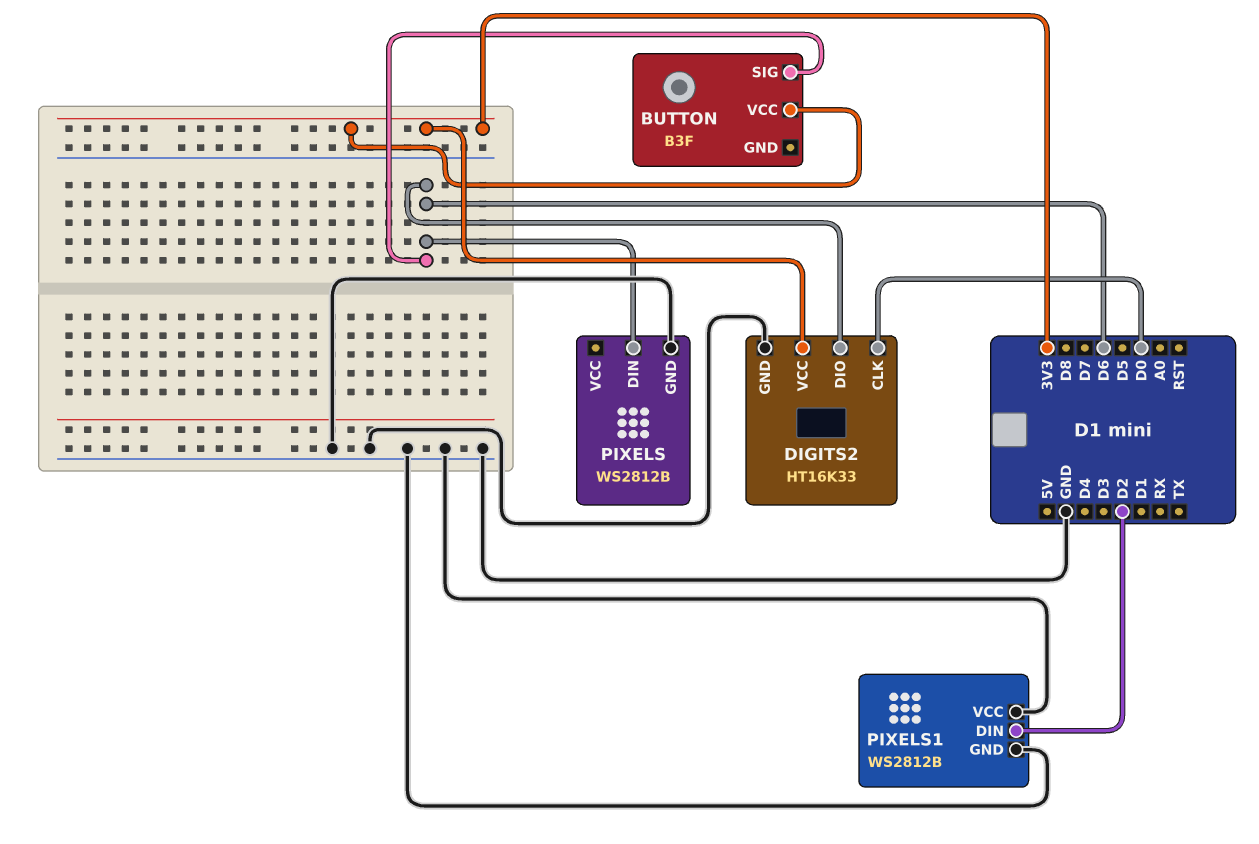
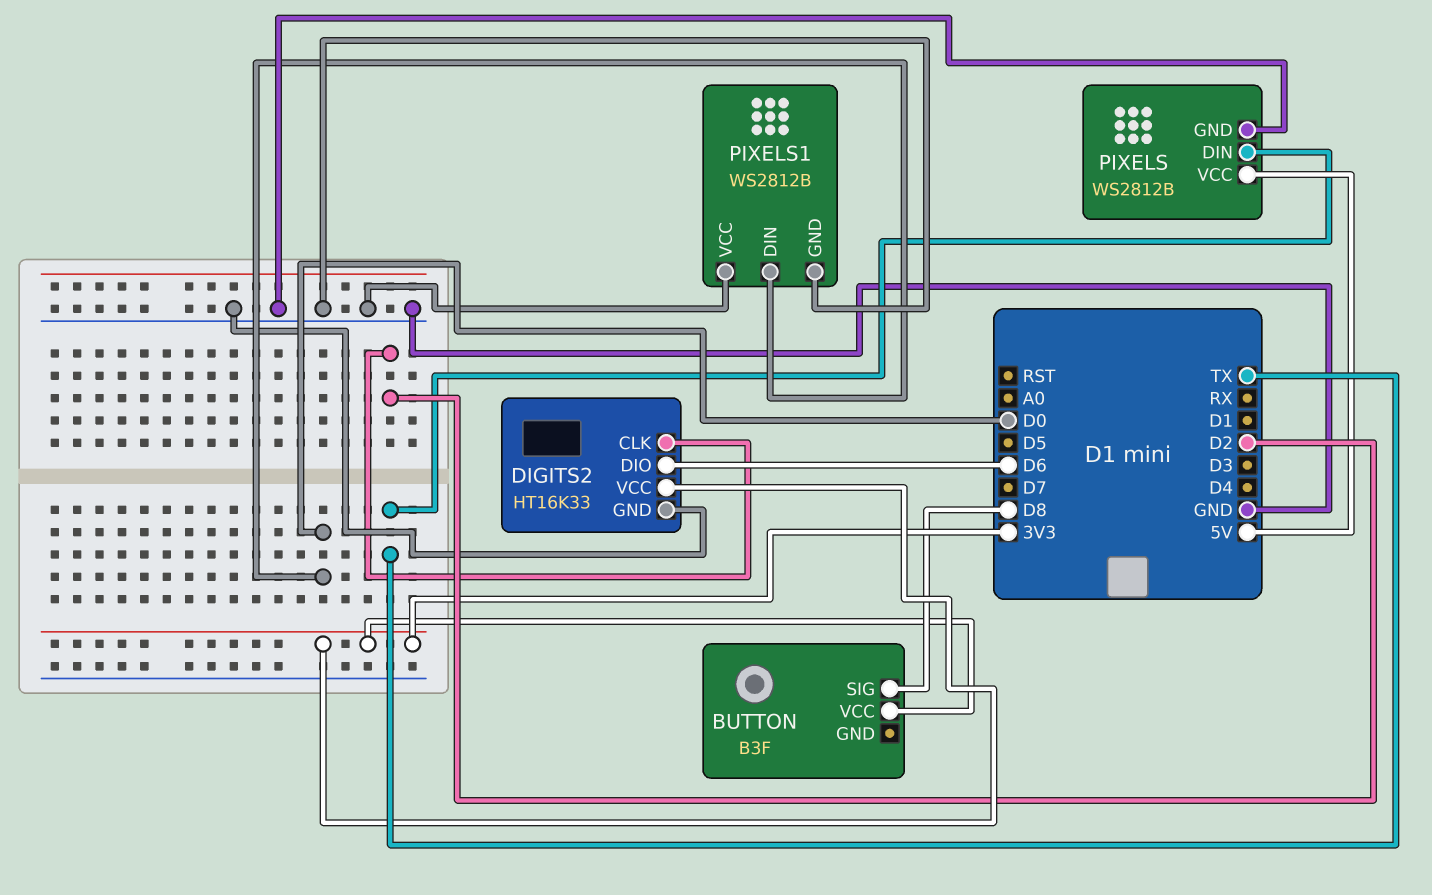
BUTTON pin SIG: D6 -> D8
DIGITS2 pin CLK: D0 -> D2
PIXELS pin DIN: D6 -> TX
PIXELS pin VCC: none -> 5V
PIXELS1 pin DIN: D2 -> D0

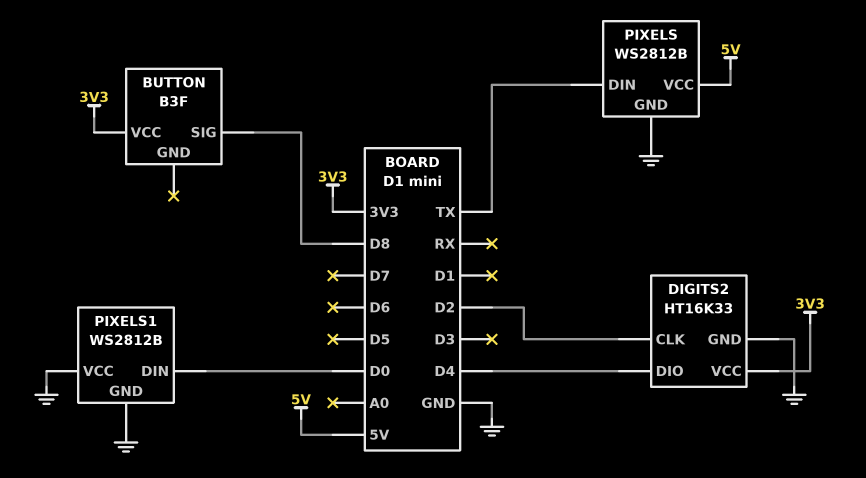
DIGITS2 pin DIO: D6 -> D4

